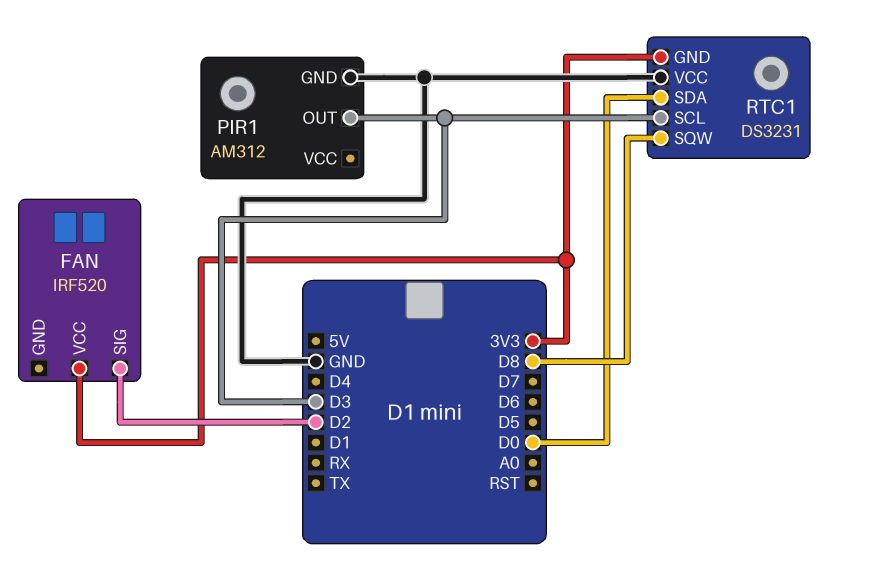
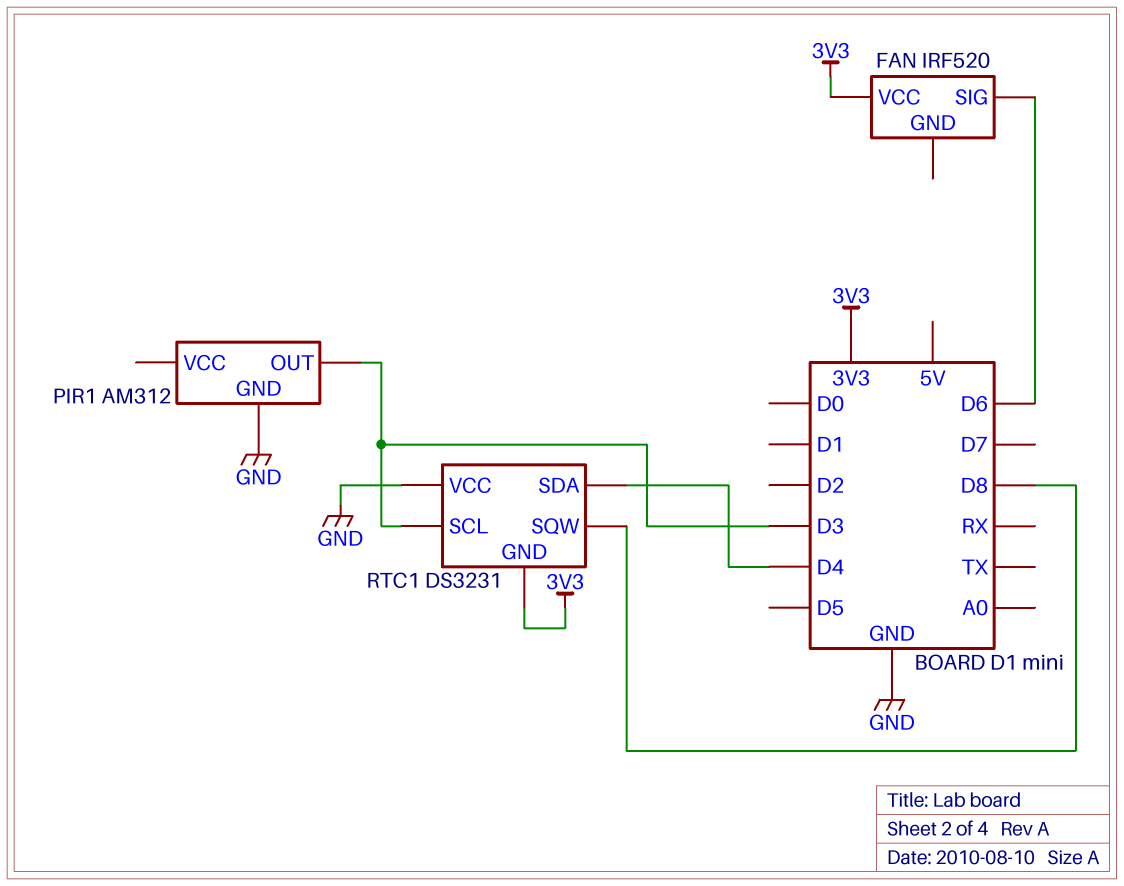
FAN pin SIG: D2 -> D6
RTC1 pin SDA: D0 -> D4

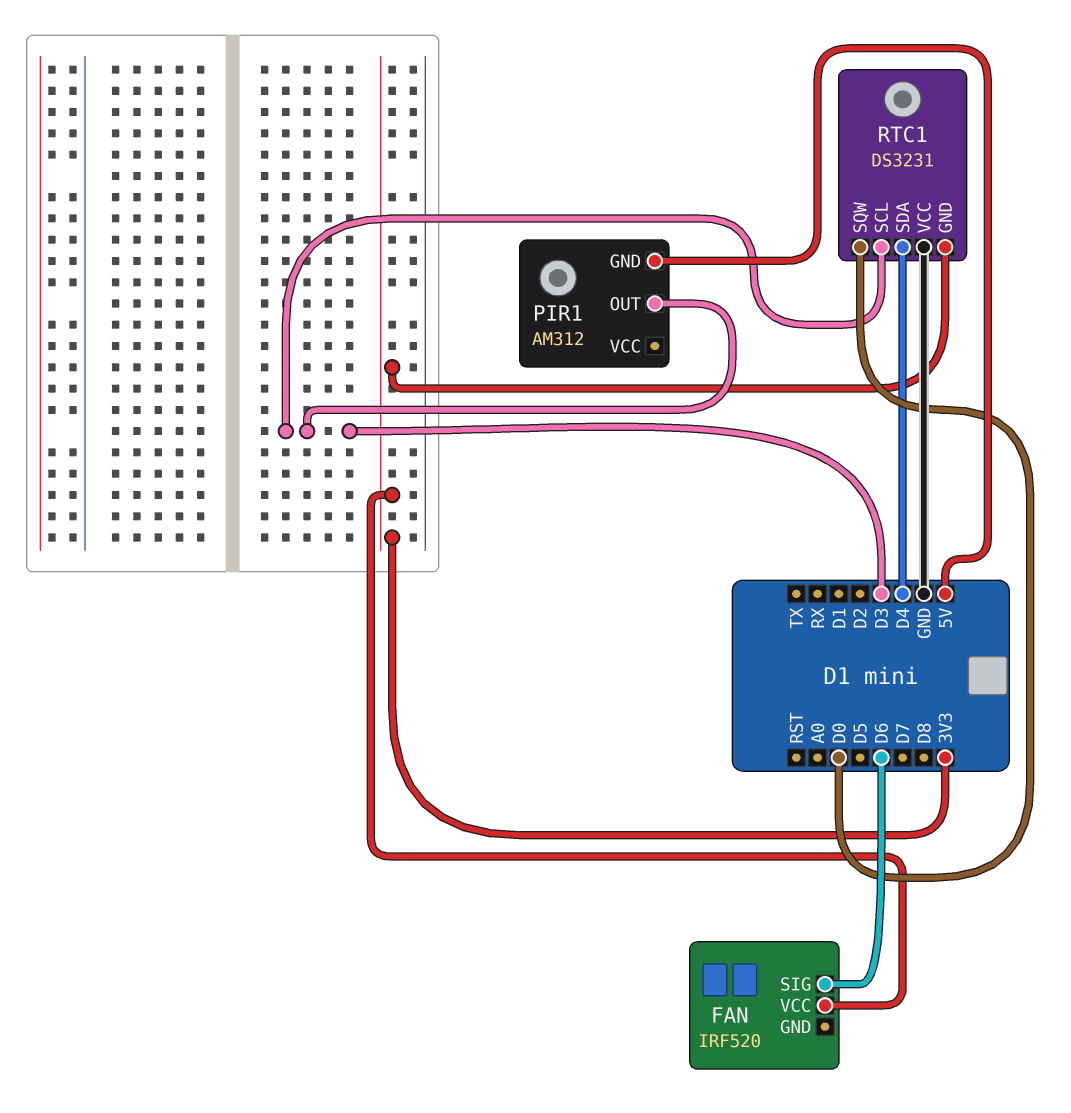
PIR1 pin GND: GND -> 5V
RTC1 pin SQW: D8 -> D0

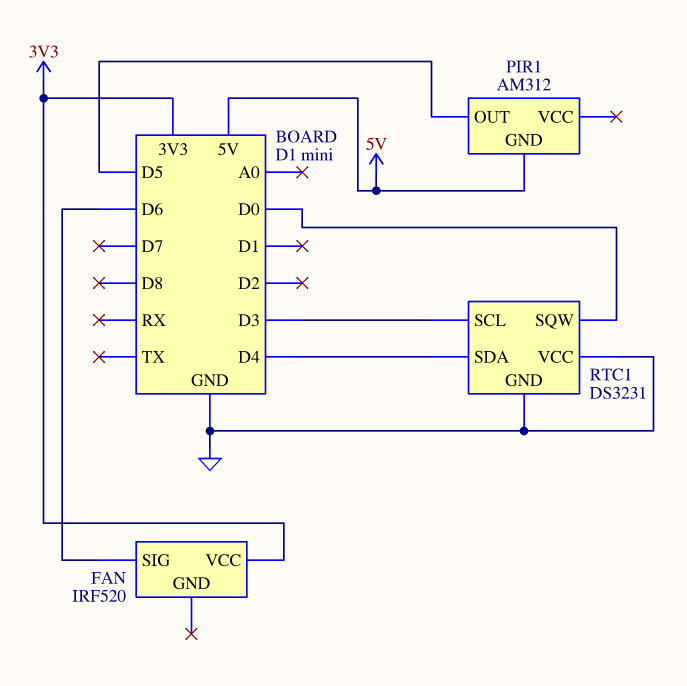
PIR1 pin OUT: D3 -> D5
RTC1 pin GND: 3V3 -> GND

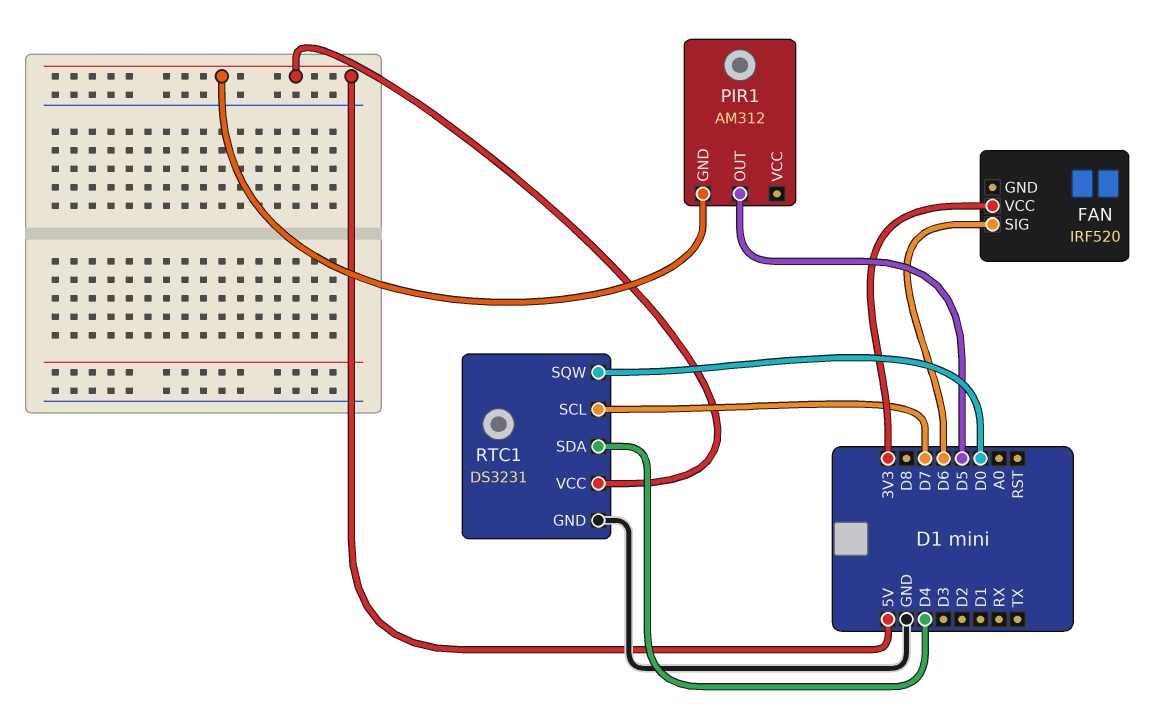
RTC1 pin SCL: D3 -> D7
RTC1 pin VCC: GND -> 5V

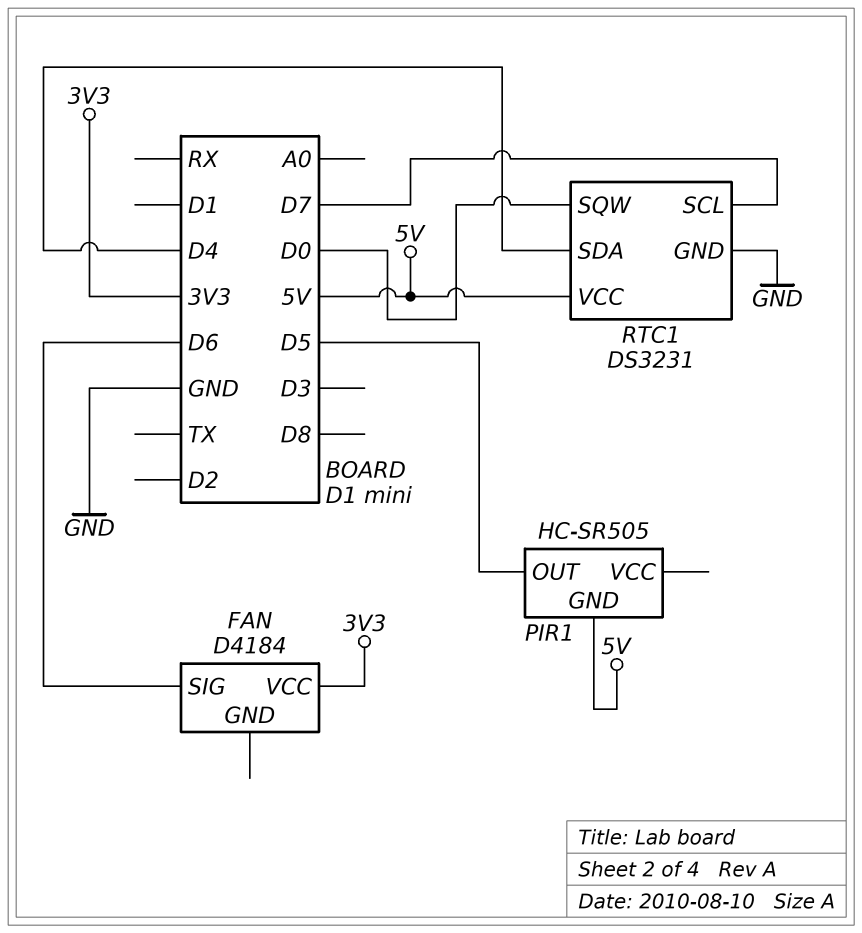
FAN: IRF520 -> D4184
PIR1: AM312 -> HC-SR505

